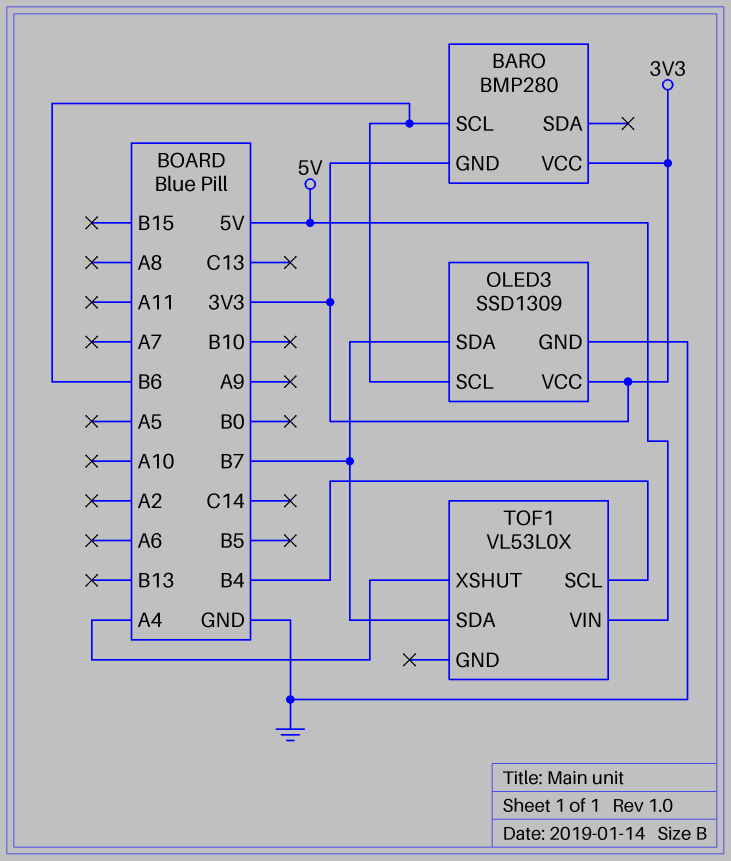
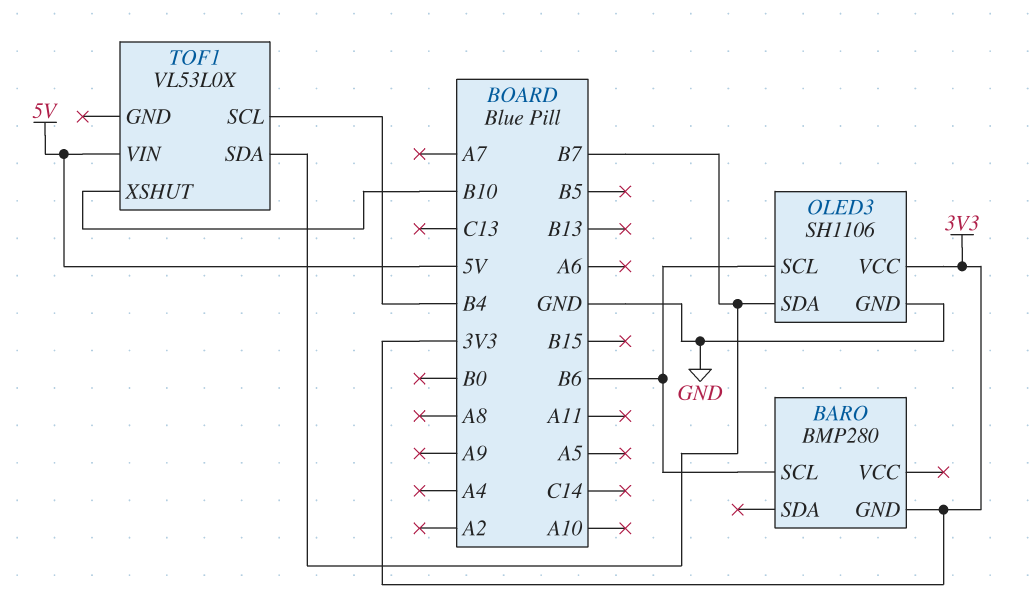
BARO pin VCC: 3V3 -> none
OLED3: SSD1309 -> SH1106
TOF1 pin XSHUT: A4 -> B10

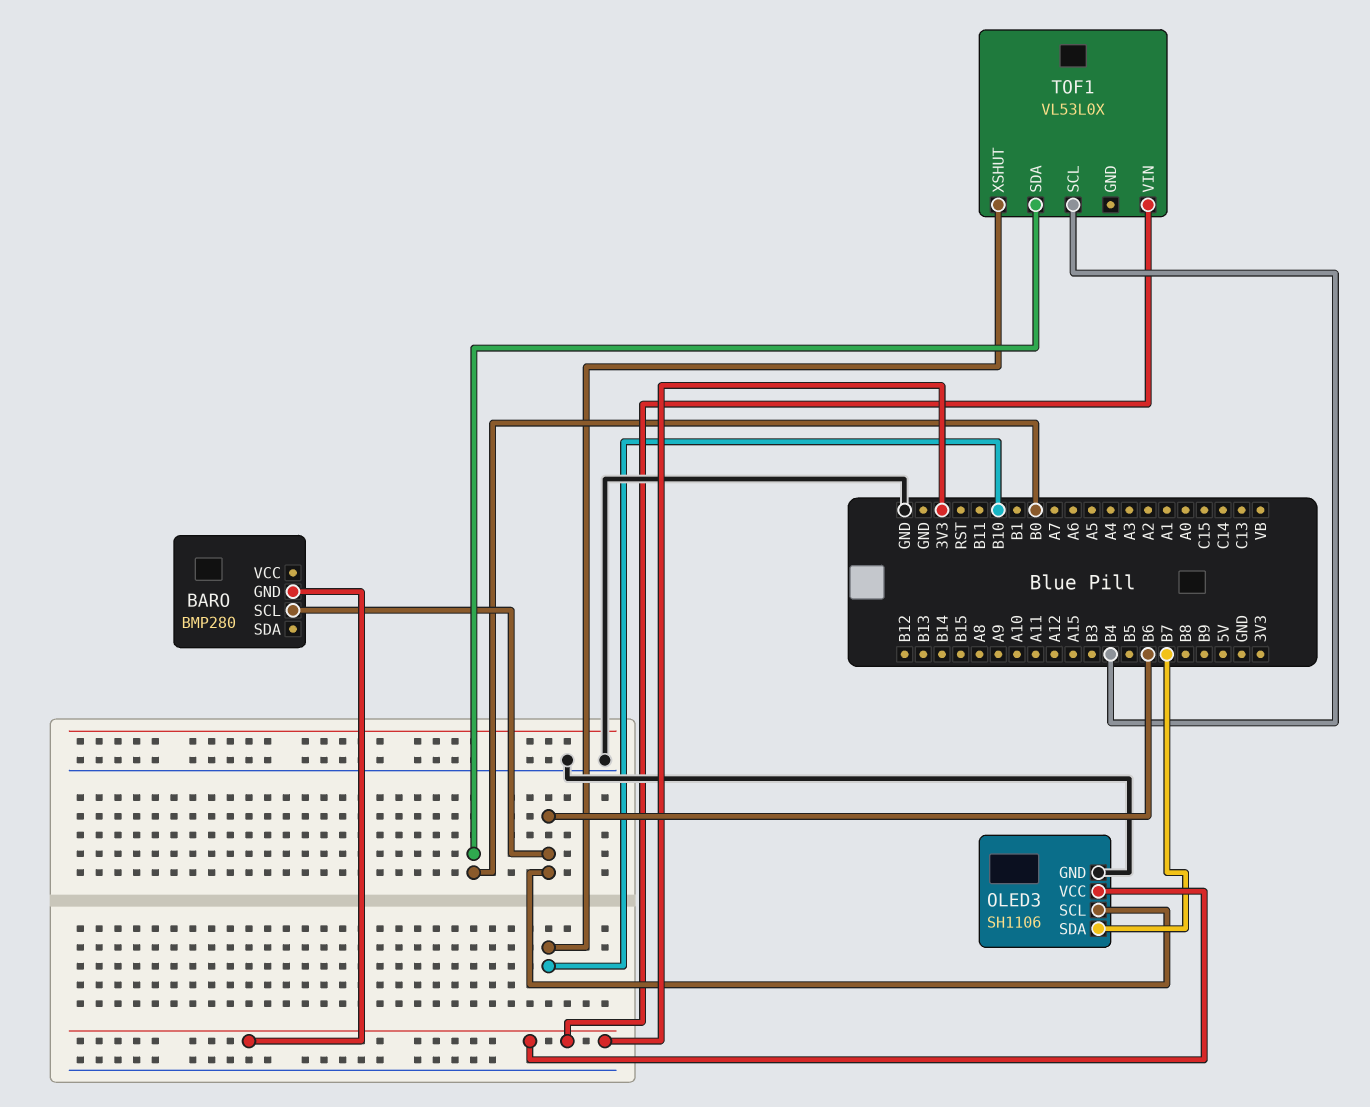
TOF1 pin SDA: B7 -> B0
TOF1 pin VIN: 5V -> 3V3

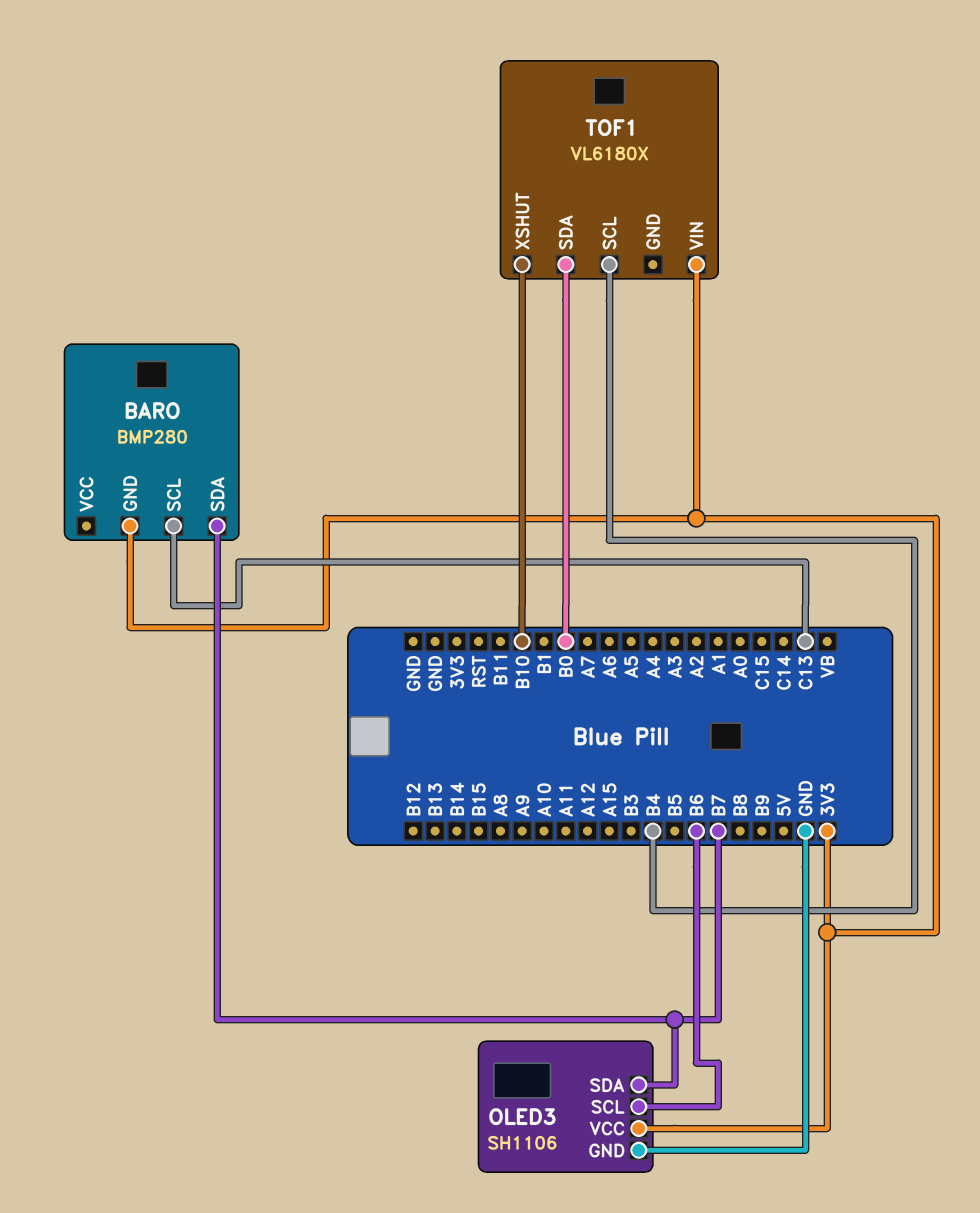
BARO pin SCL: B6 -> C13
BARO pin SDA: none -> B7
TOF1: VL53L0X -> VL6180X

